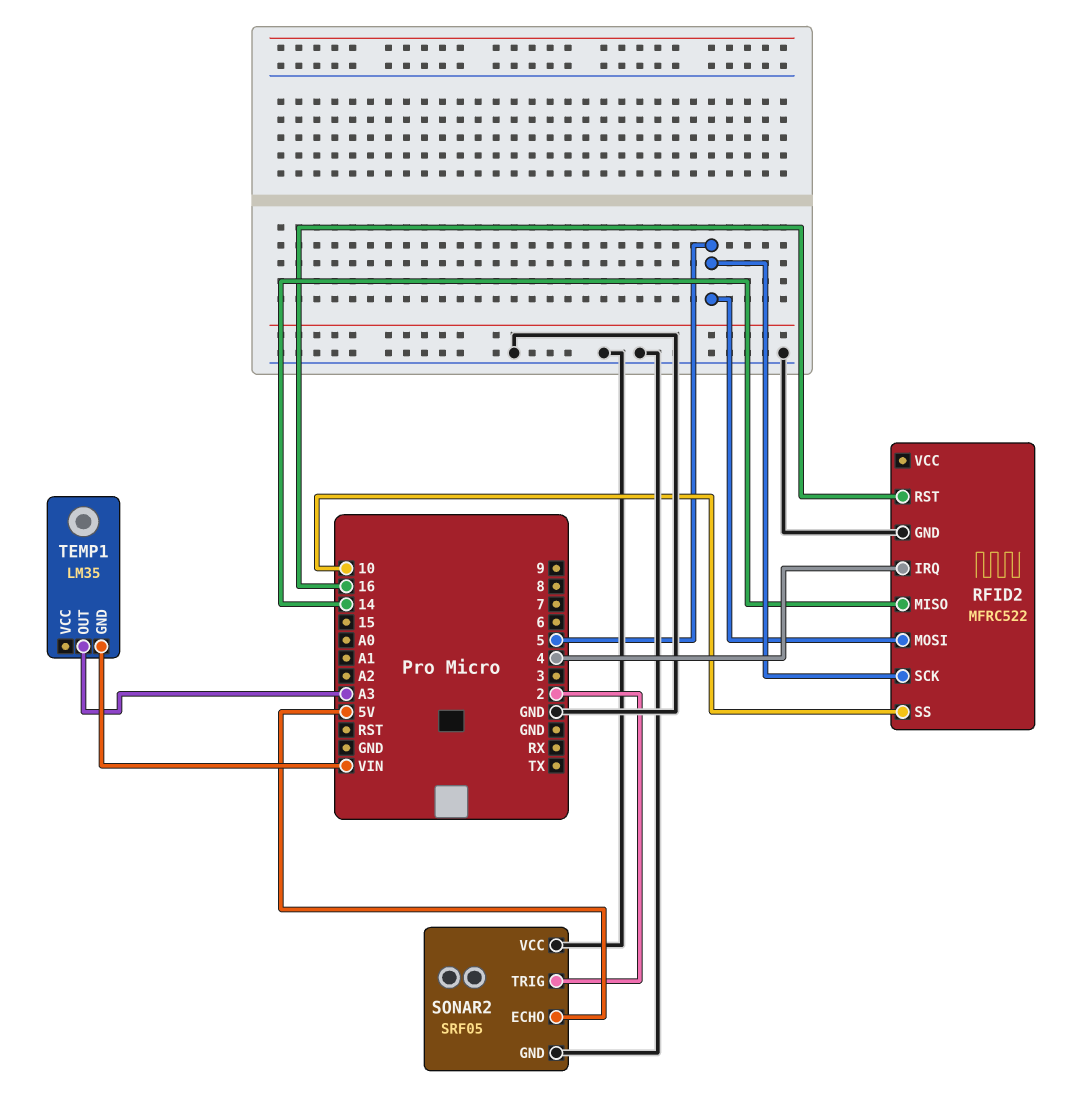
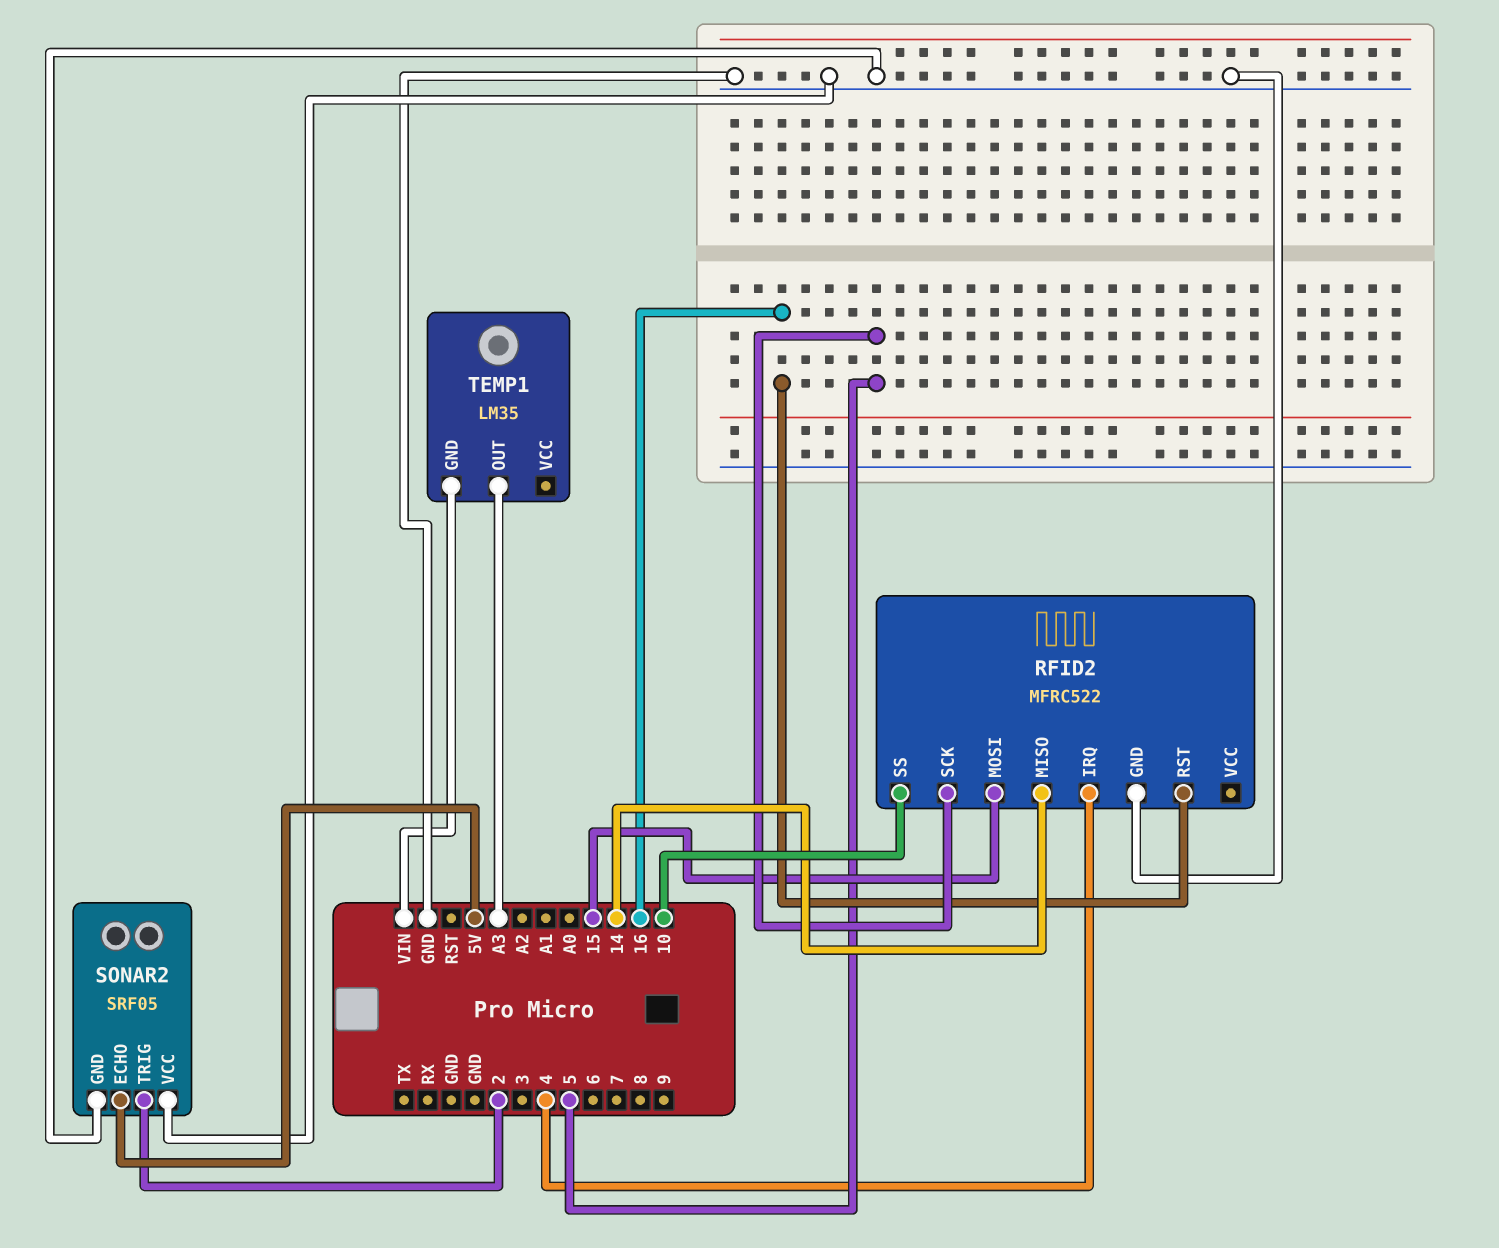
RFID2 pin MOSI: 5 -> 15

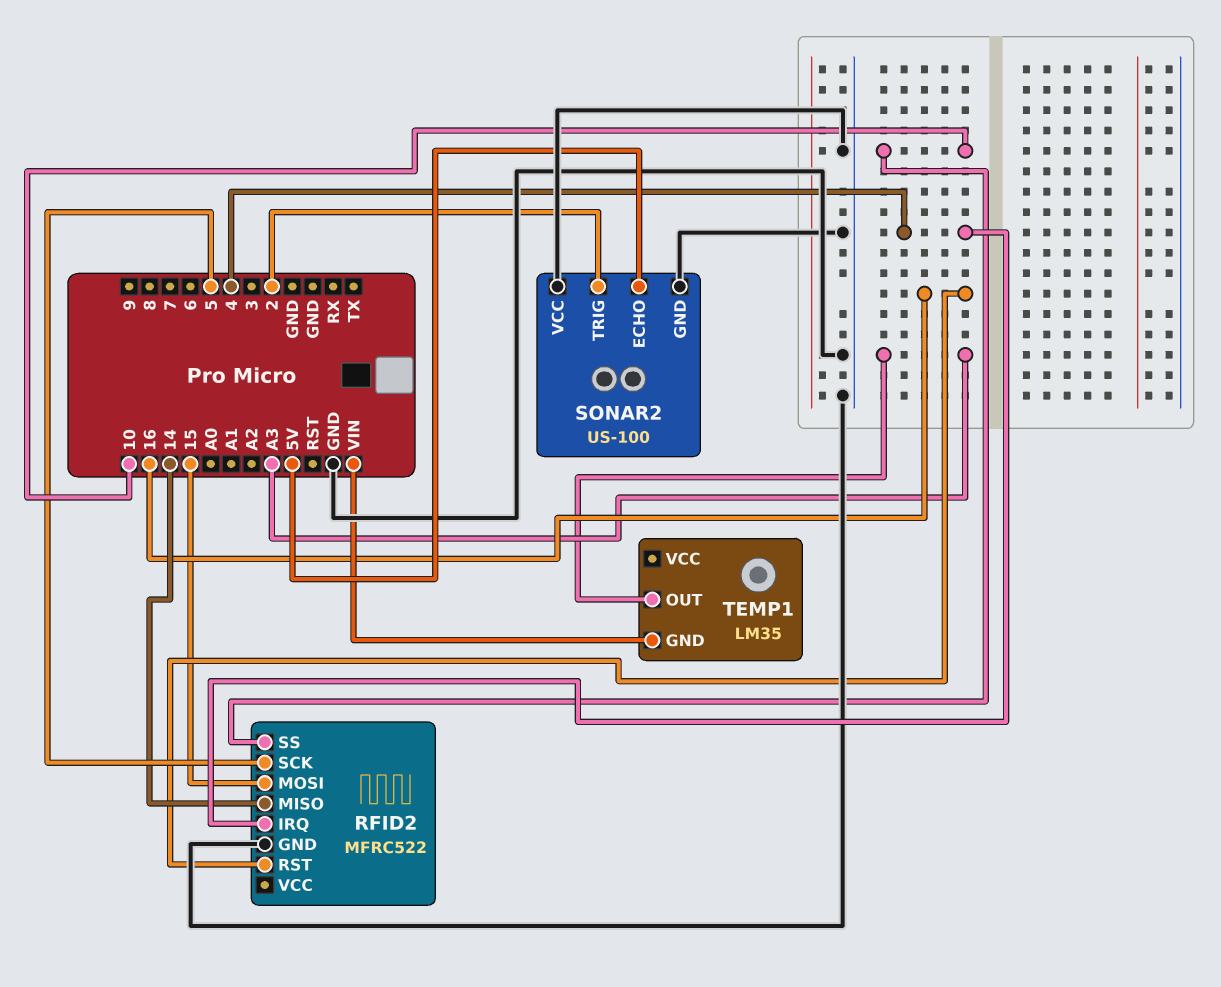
SONAR2: SRF05 -> US-100

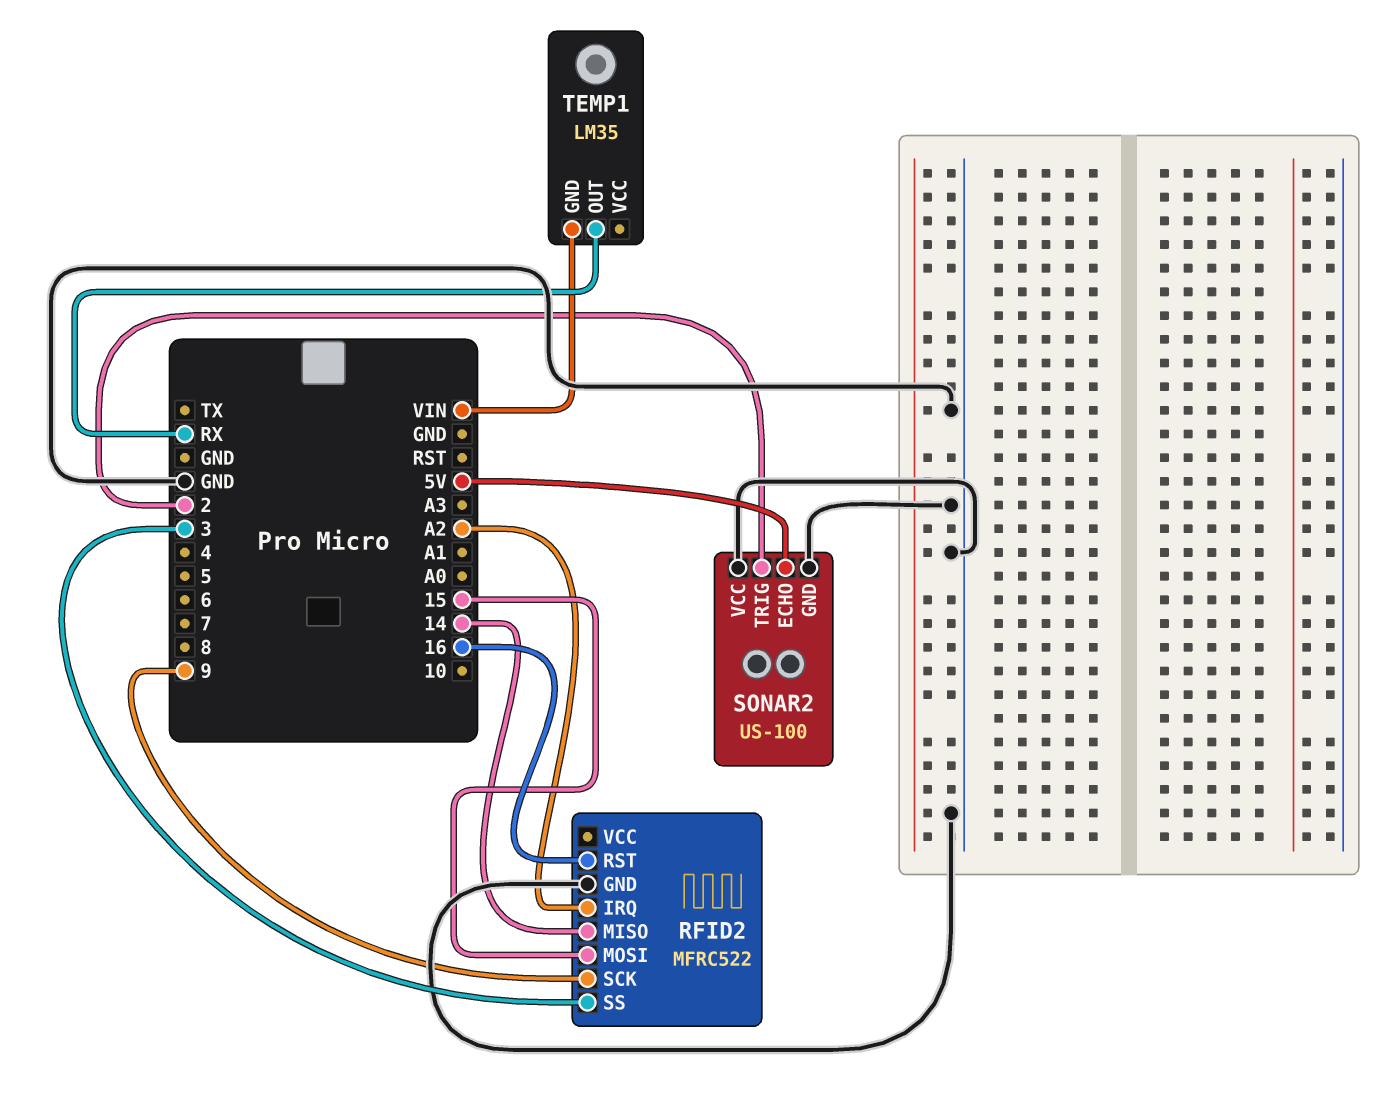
RFID2 pin IRQ: 4 -> A2
RFID2 pin SCK: 5 -> 9
RFID2 pin SS: 10 -> 3
TEMP1 pin OUT: A3 -> RX

